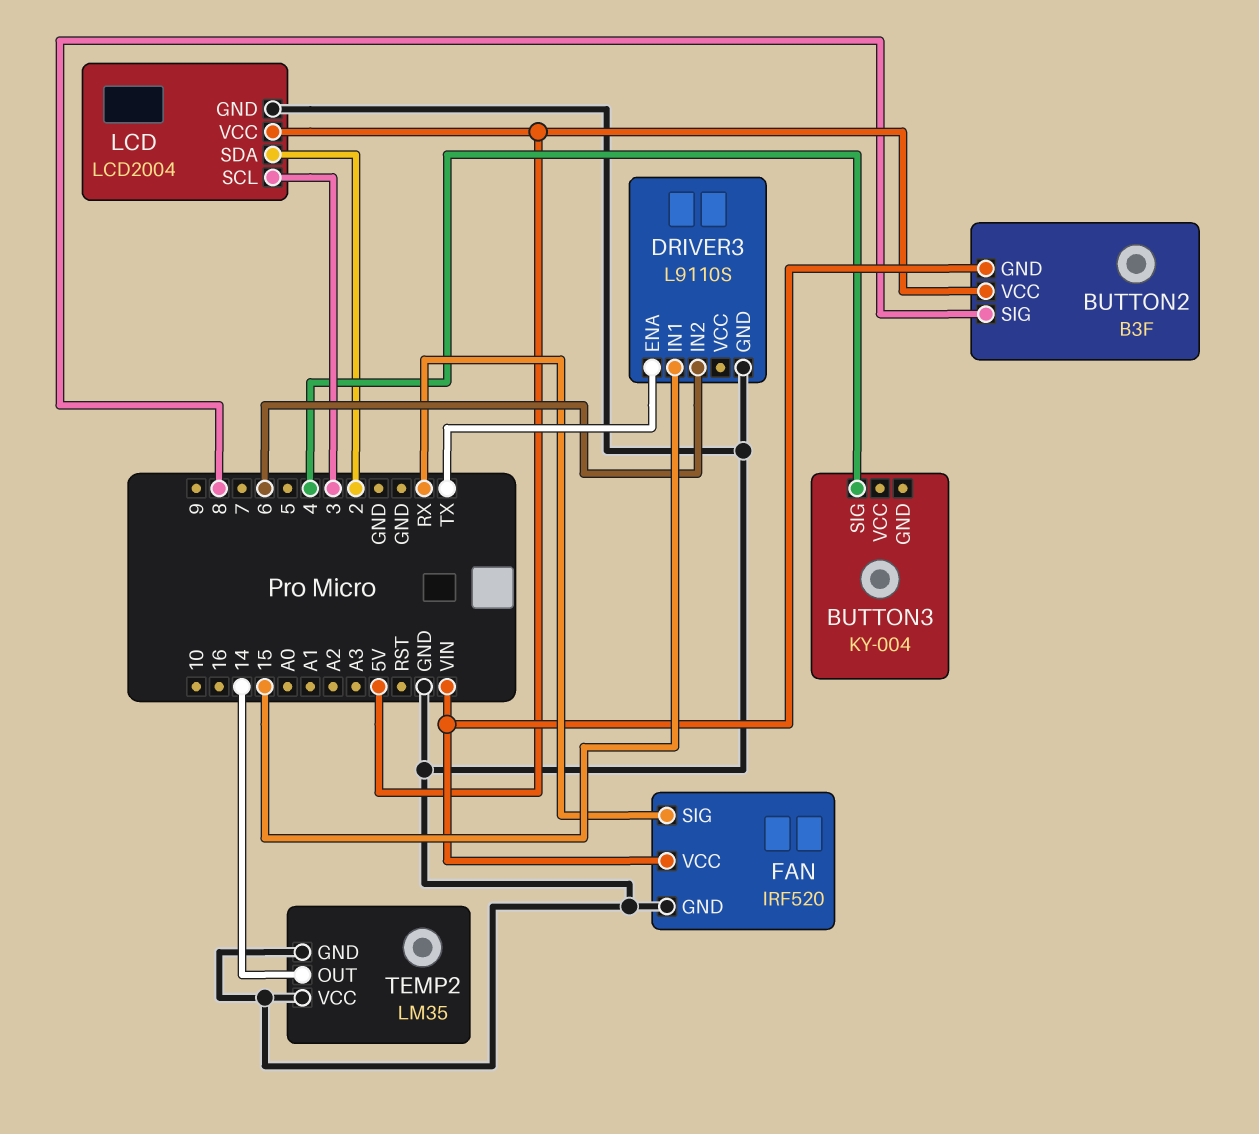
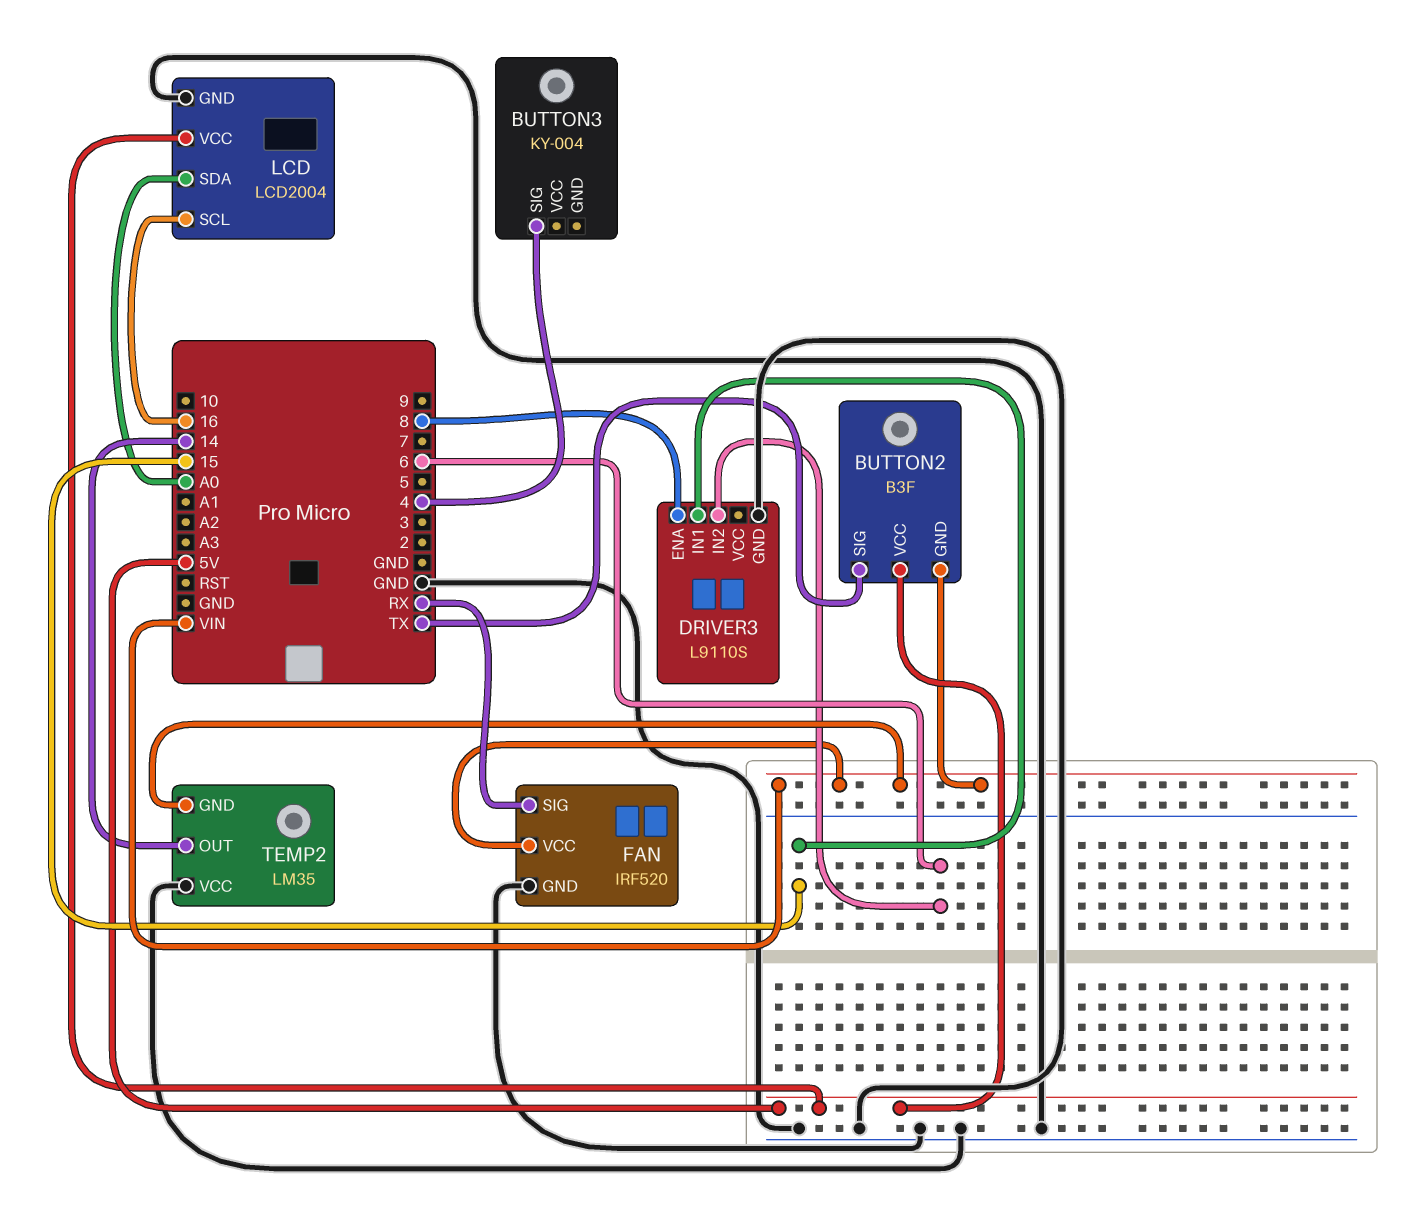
BUTTON2 pin SIG: 8 -> TX
DRIVER3 pin ENA: TX -> 8
LCD pin SCL: 3 -> 16
LCD pin SDA: 2 -> A0
TEMP2 pin GND: GND -> VIN

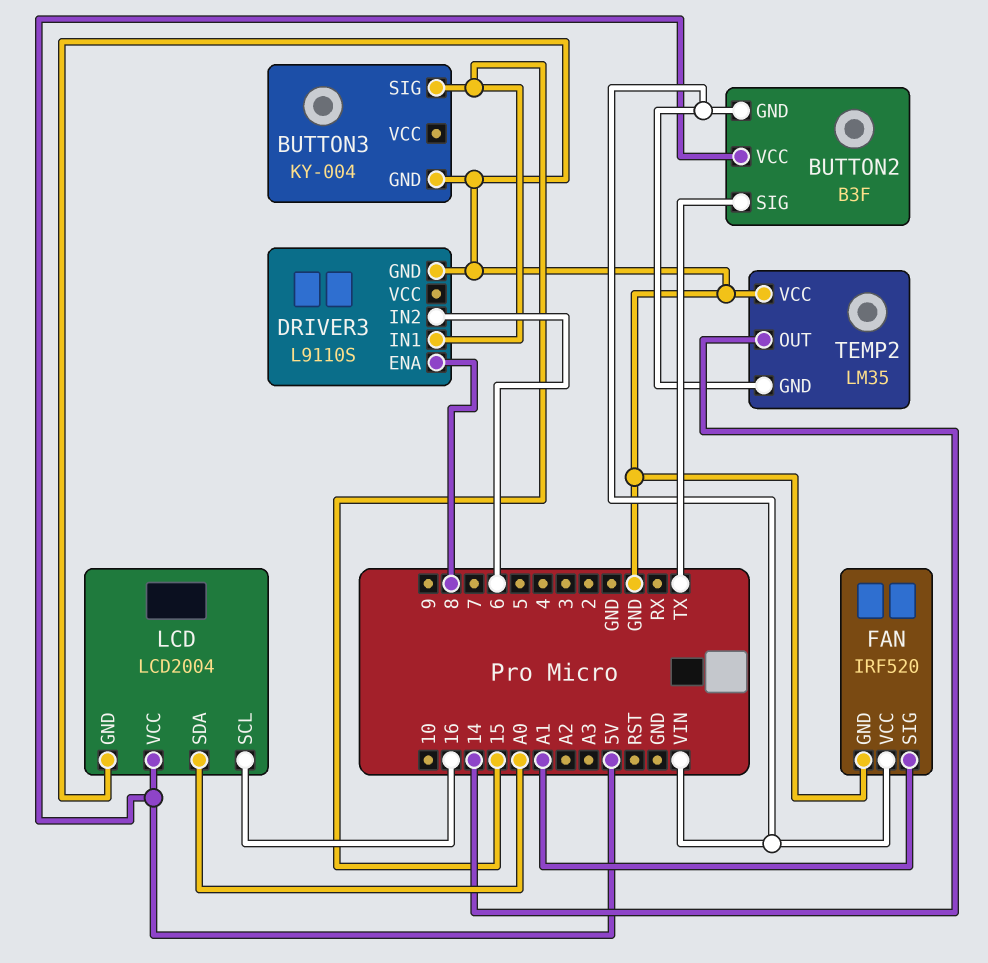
BUTTON3 pin GND: none -> GND
BUTTON3 pin SIG: 4 -> 15
FAN pin SIG: RX -> A1

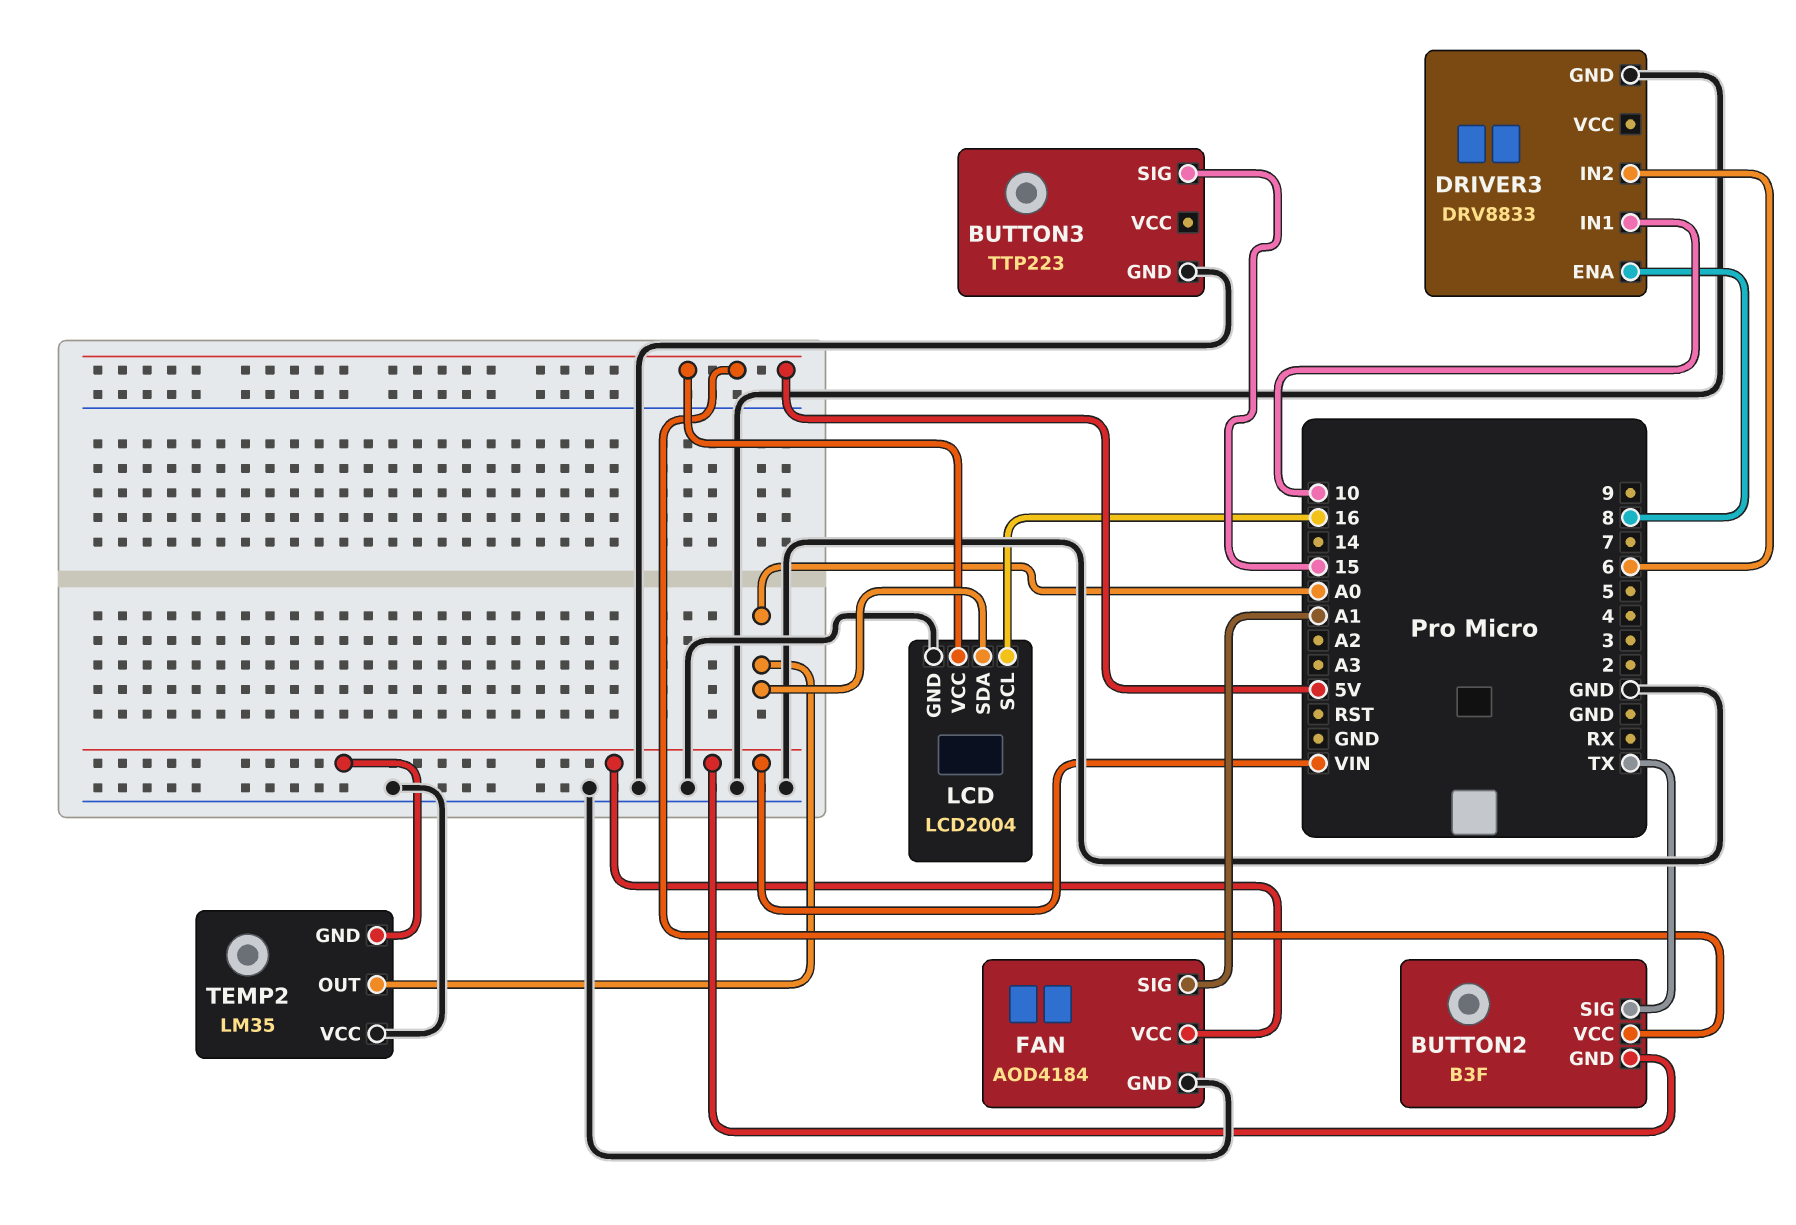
BUTTON3: KY-004 -> TTP223
DRIVER3: L9110S -> DRV8833
DRIVER3 pin IN1: 15 -> 10
FAN: IRF520 -> AOD4184
TEMP2 pin OUT: 14 -> A0

